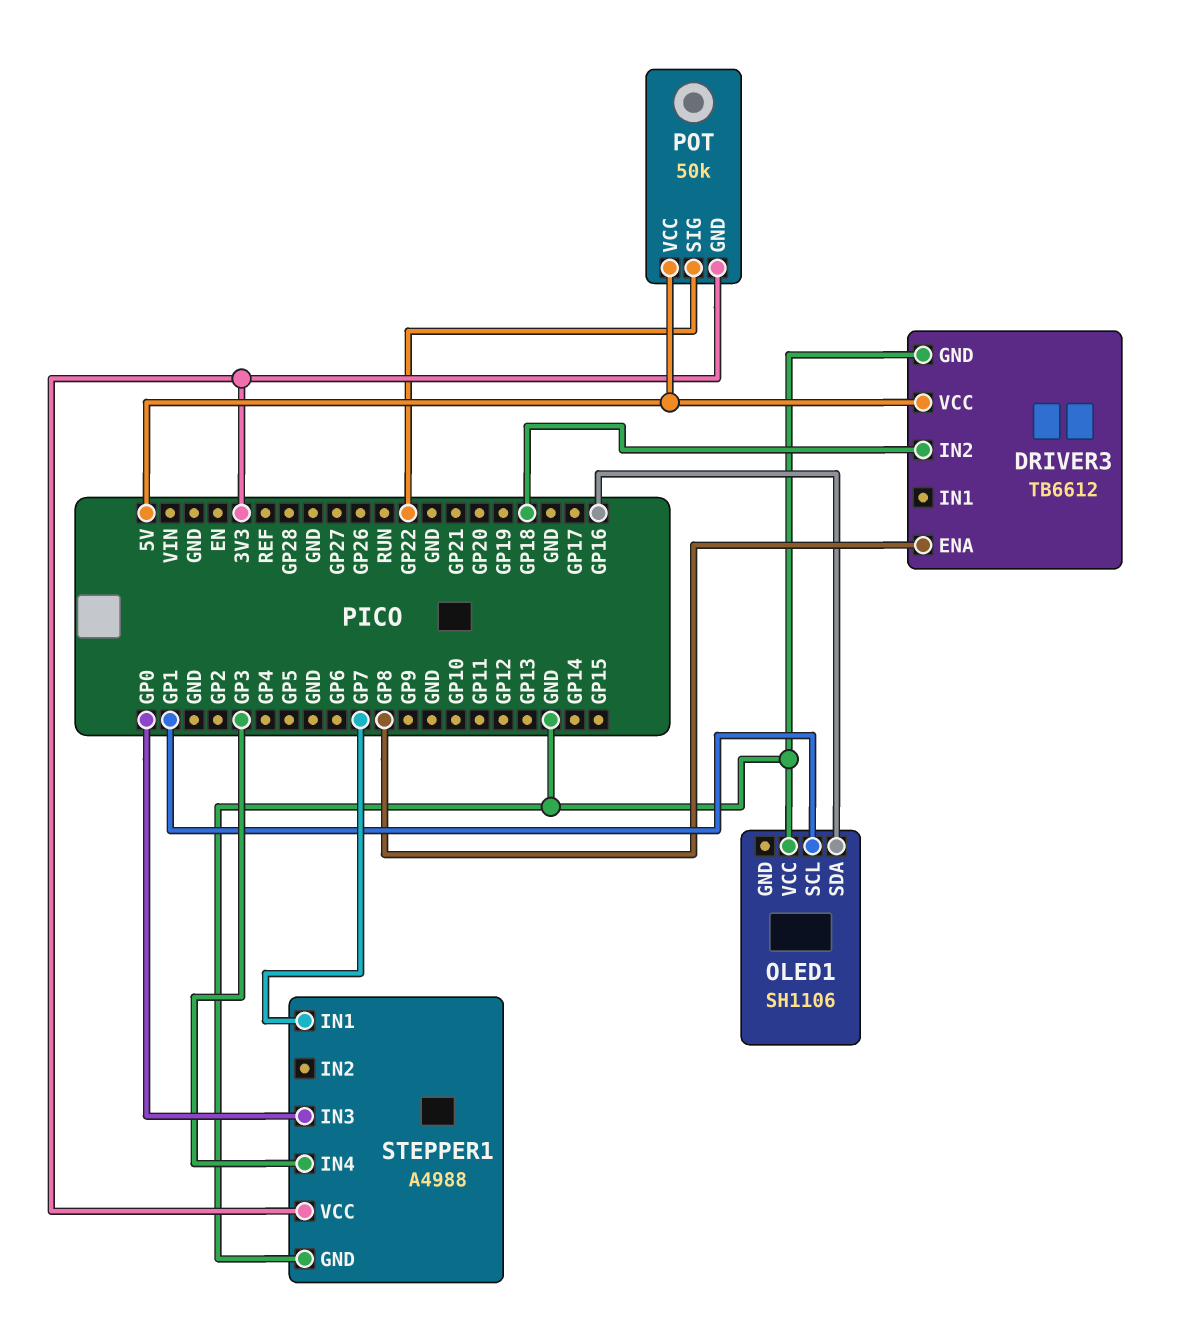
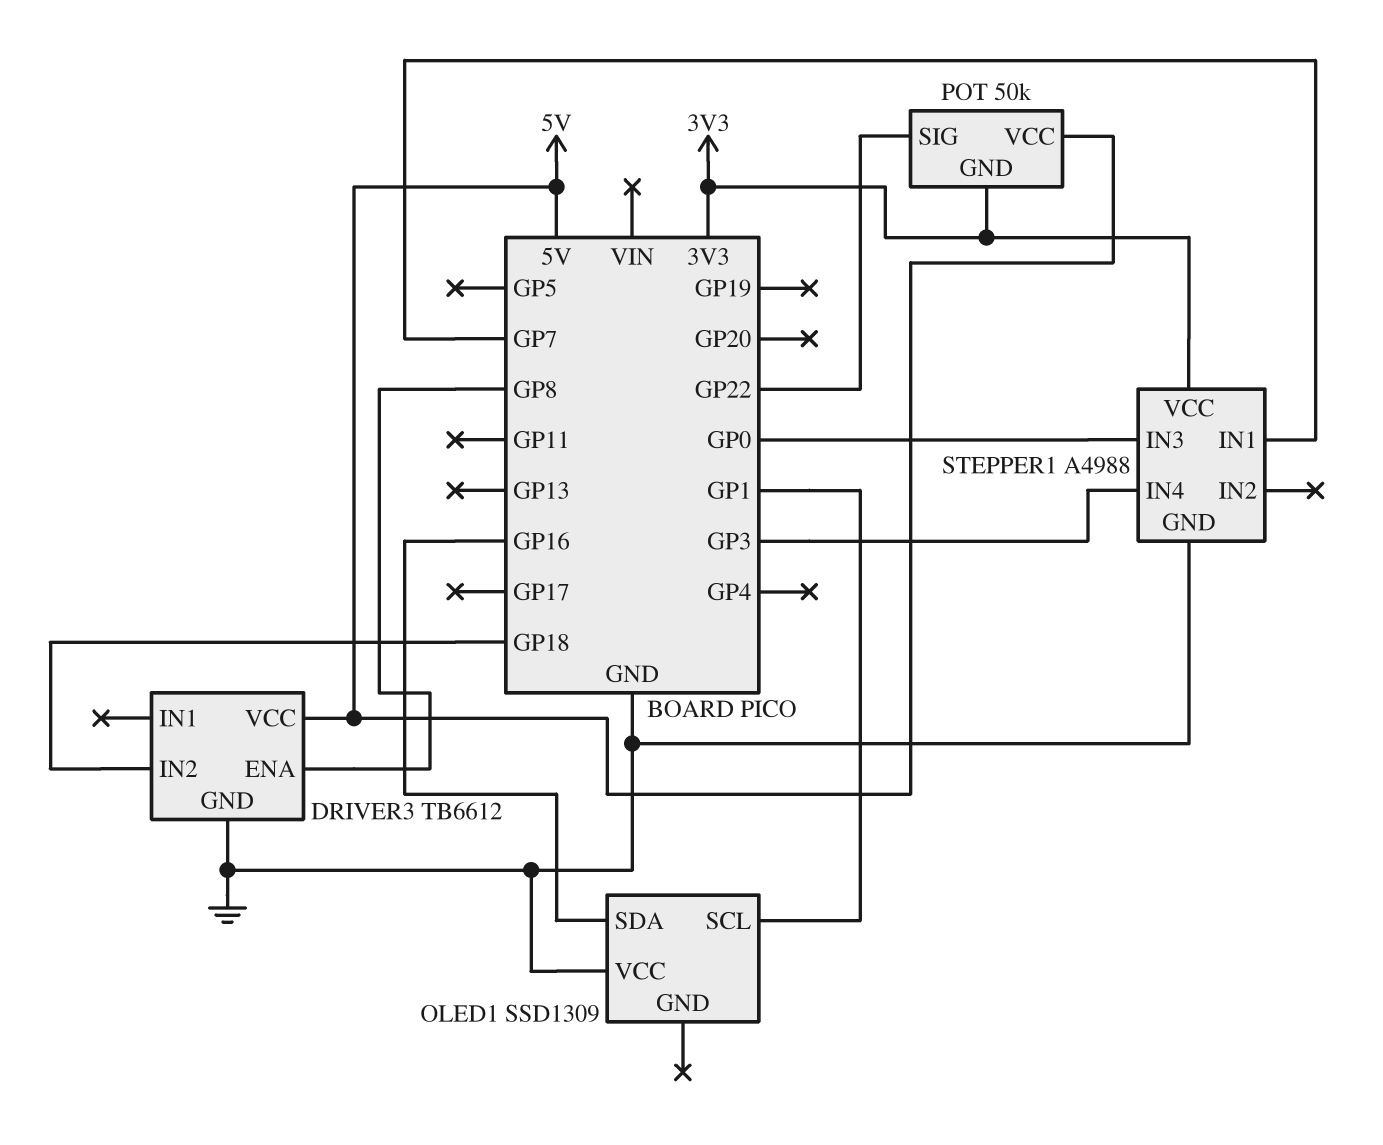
OLED1: SH1106 -> SSD1309

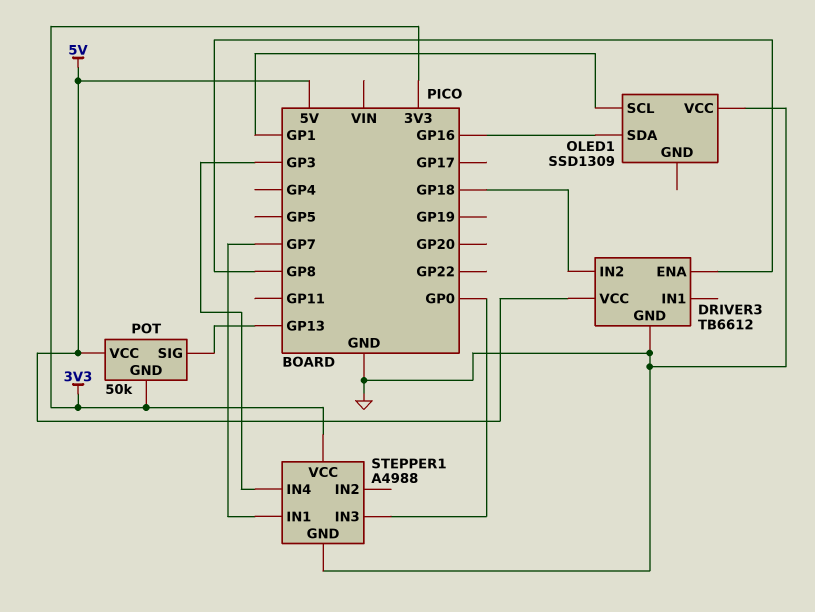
POT pin SIG: GP22 -> GP13

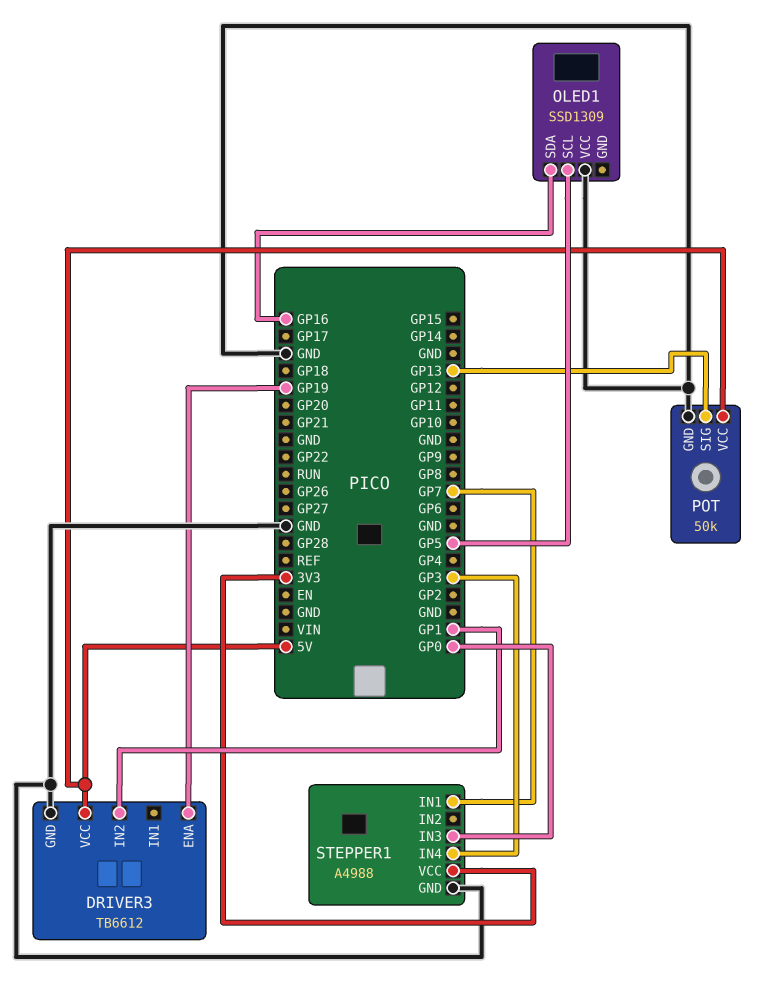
DRIVER3 pin ENA: GP8 -> GP19
DRIVER3 pin IN2: GP18 -> GP1
OLED1 pin SCL: GP1 -> GP5
POT pin GND: 3V3 -> GND

